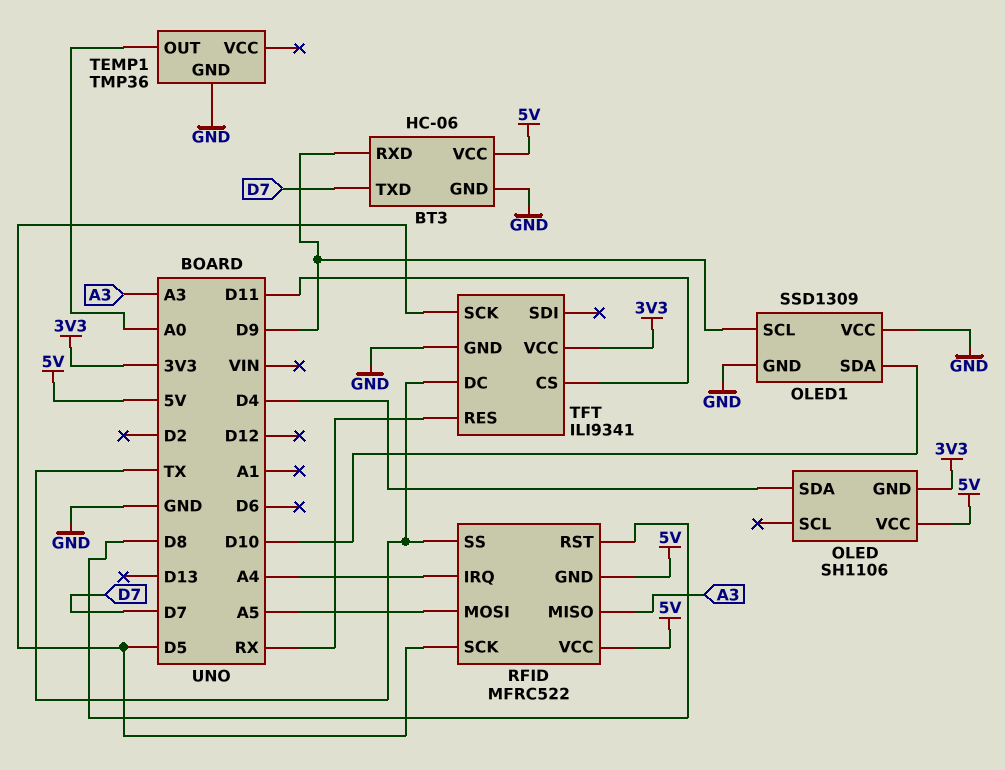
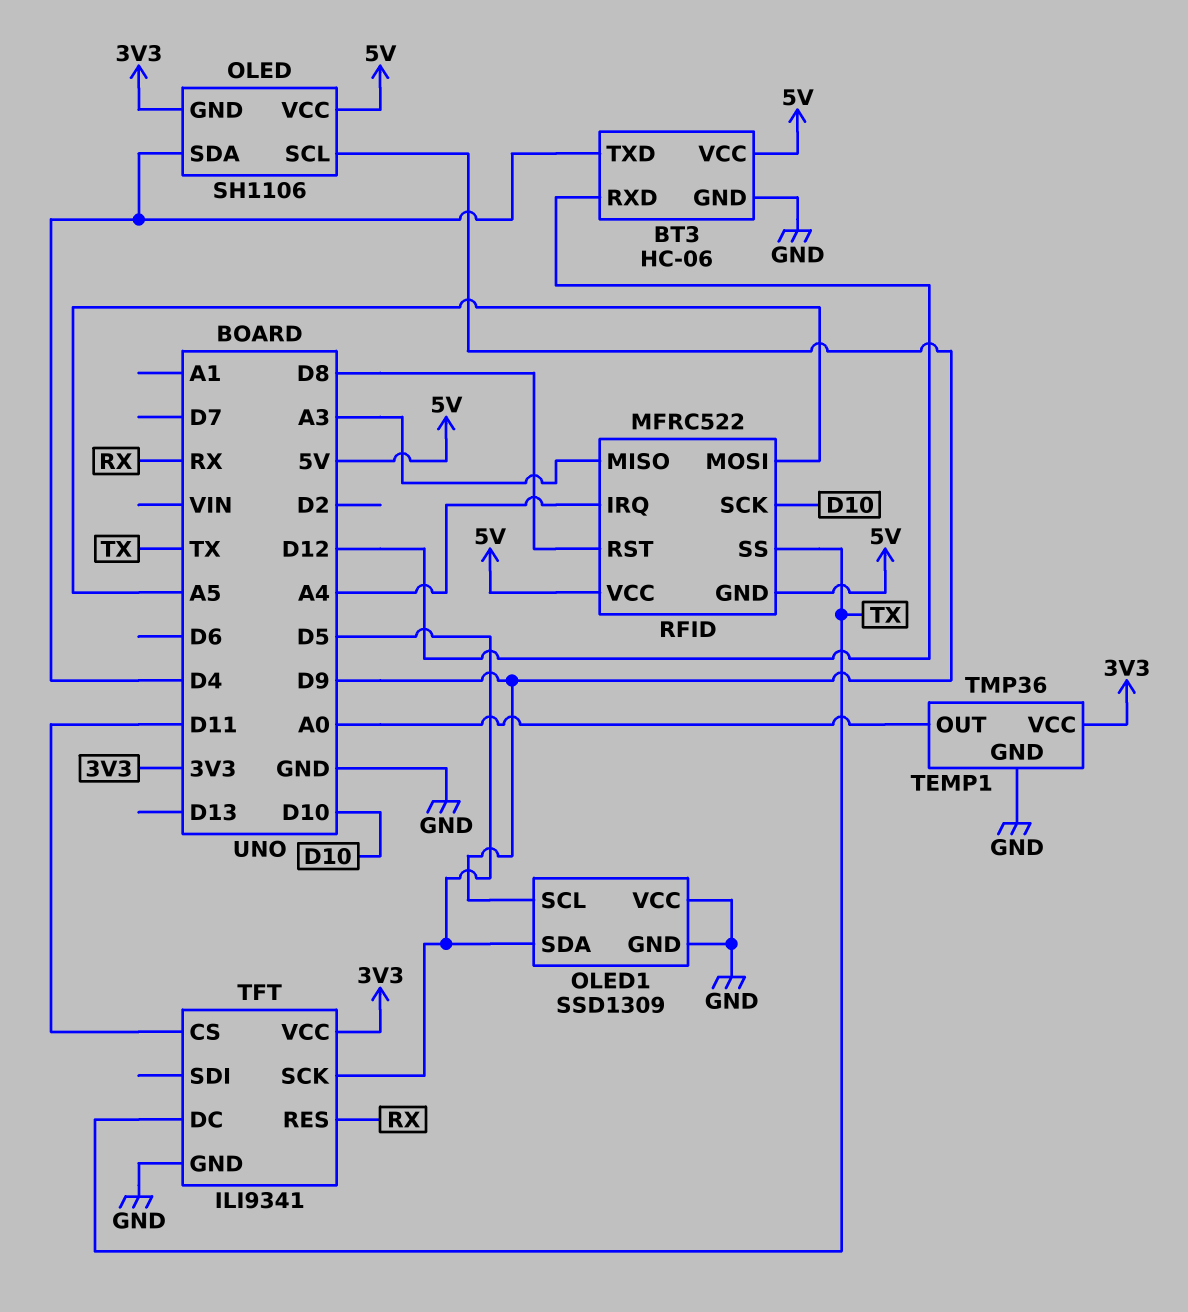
BT3 pin RXD: D9 -> D12
BT3 pin TXD: D7 -> D4
OLED pin SCL: none -> D9
OLED1 pin SDA: D10 -> D5
RFID pin SCK: D5 -> D10
TEMP1 pin VCC: none -> 3V3

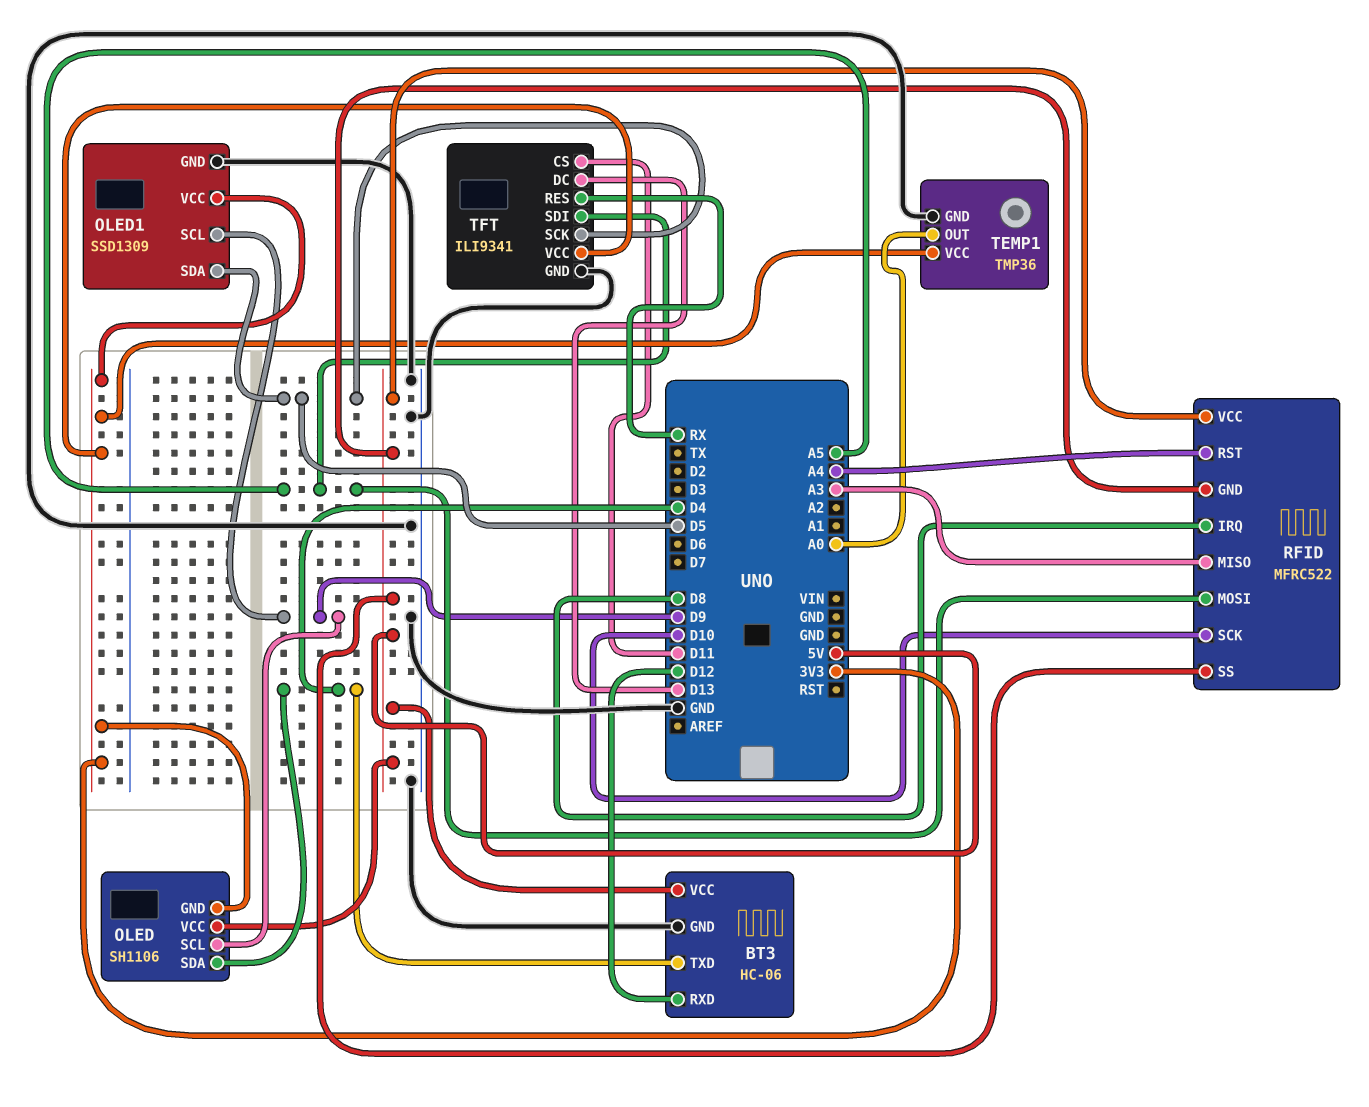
OLED1 pin VCC: GND -> 3V3
RFID pin IRQ: A4 -> D8
RFID pin RST: D8 -> A4
RFID pin SS: TX -> 5V
TFT pin DC: TX -> D13
TFT pin SDI: none -> A5

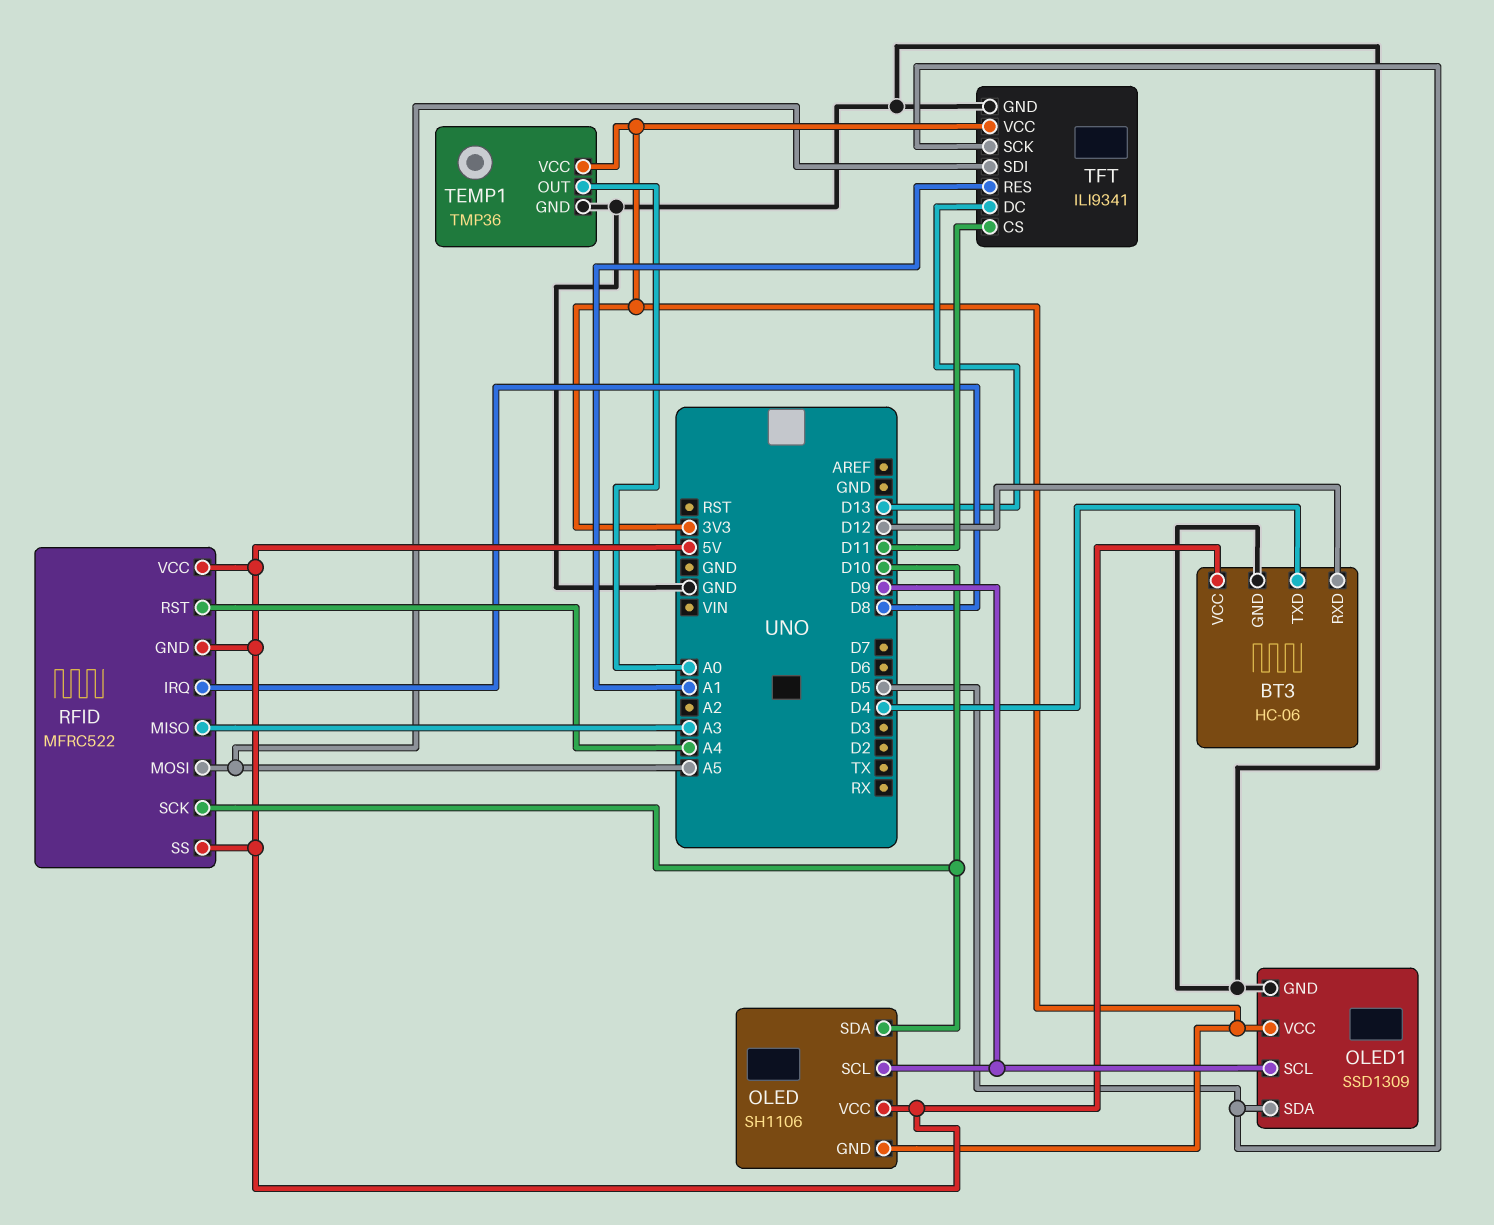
OLED pin SDA: D4 -> D10
TFT pin RES: RX -> A1

